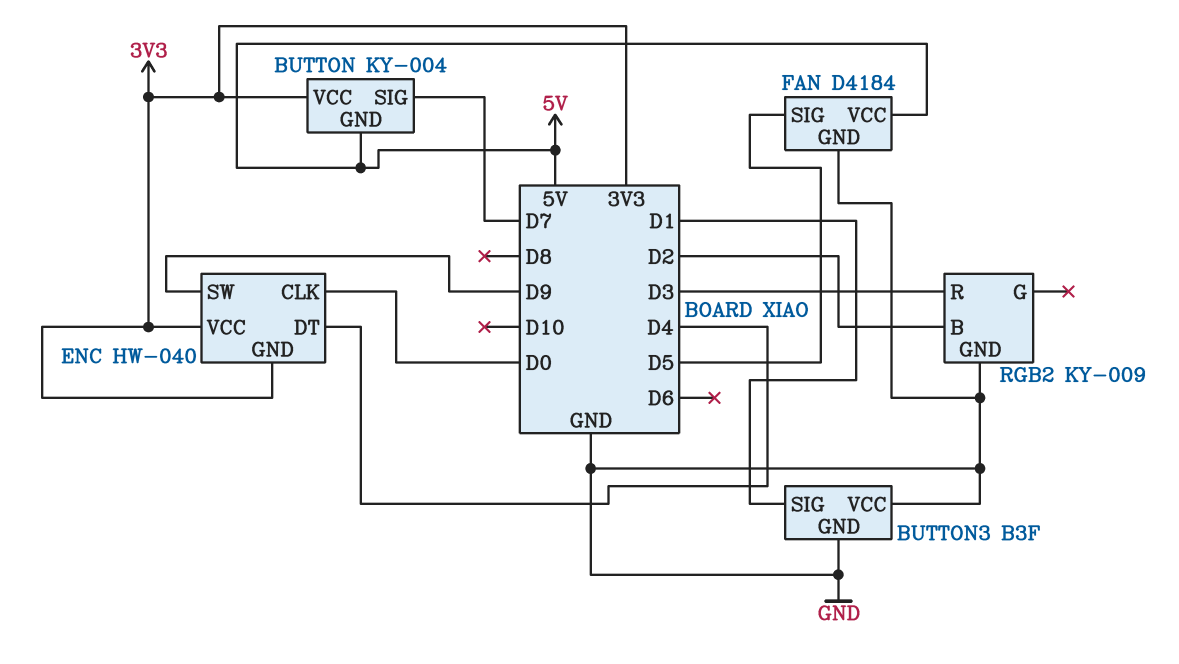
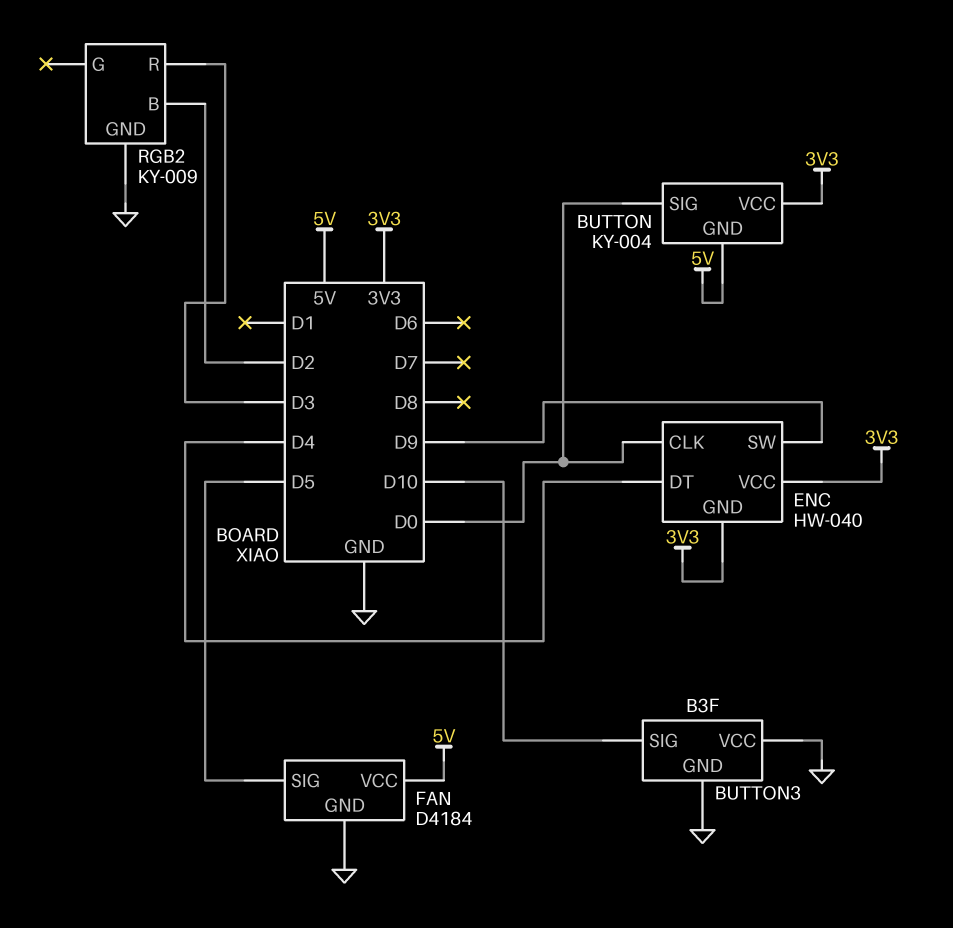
BUTTON pin SIG: D7 -> D0
BUTTON3 pin SIG: D1 -> D10

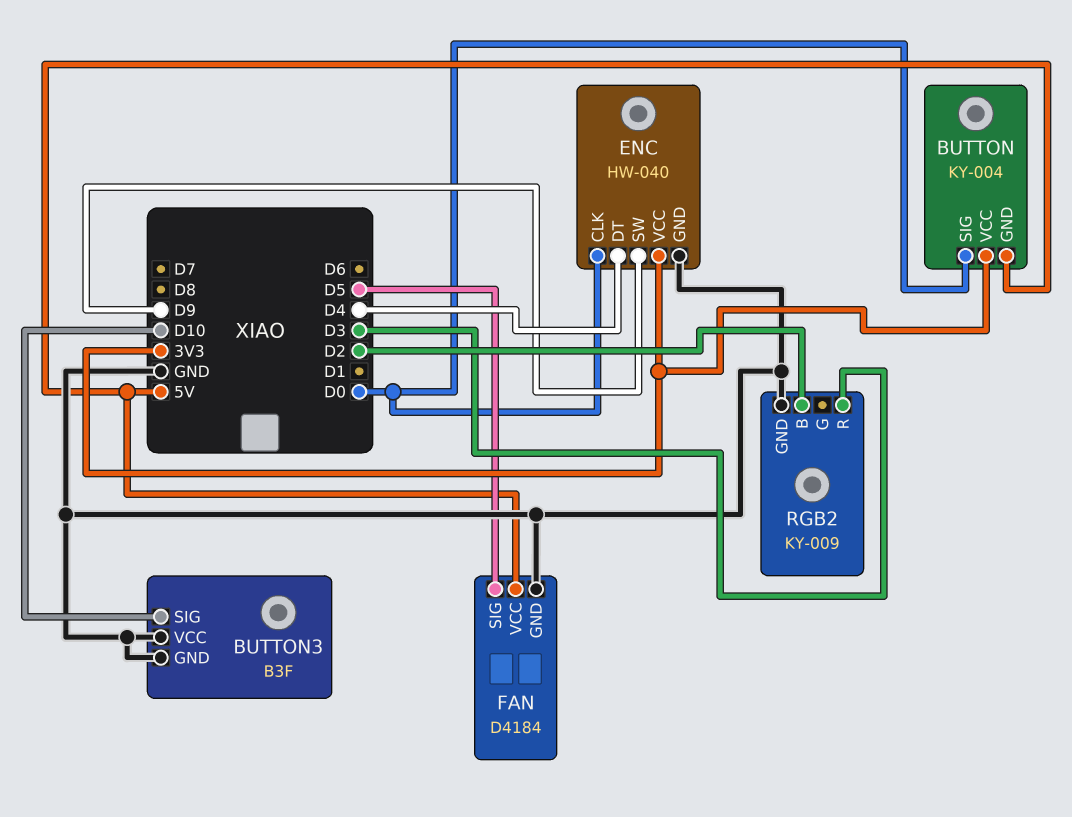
ENC pin GND: 3V3 -> GND

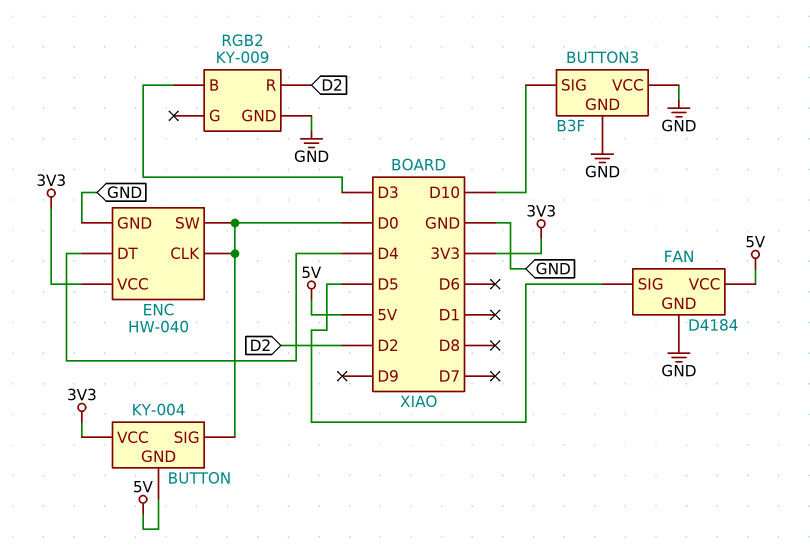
ENC pin SW: D9 -> D0
RGB2 pin B: D2 -> D3
RGB2 pin R: D3 -> D2

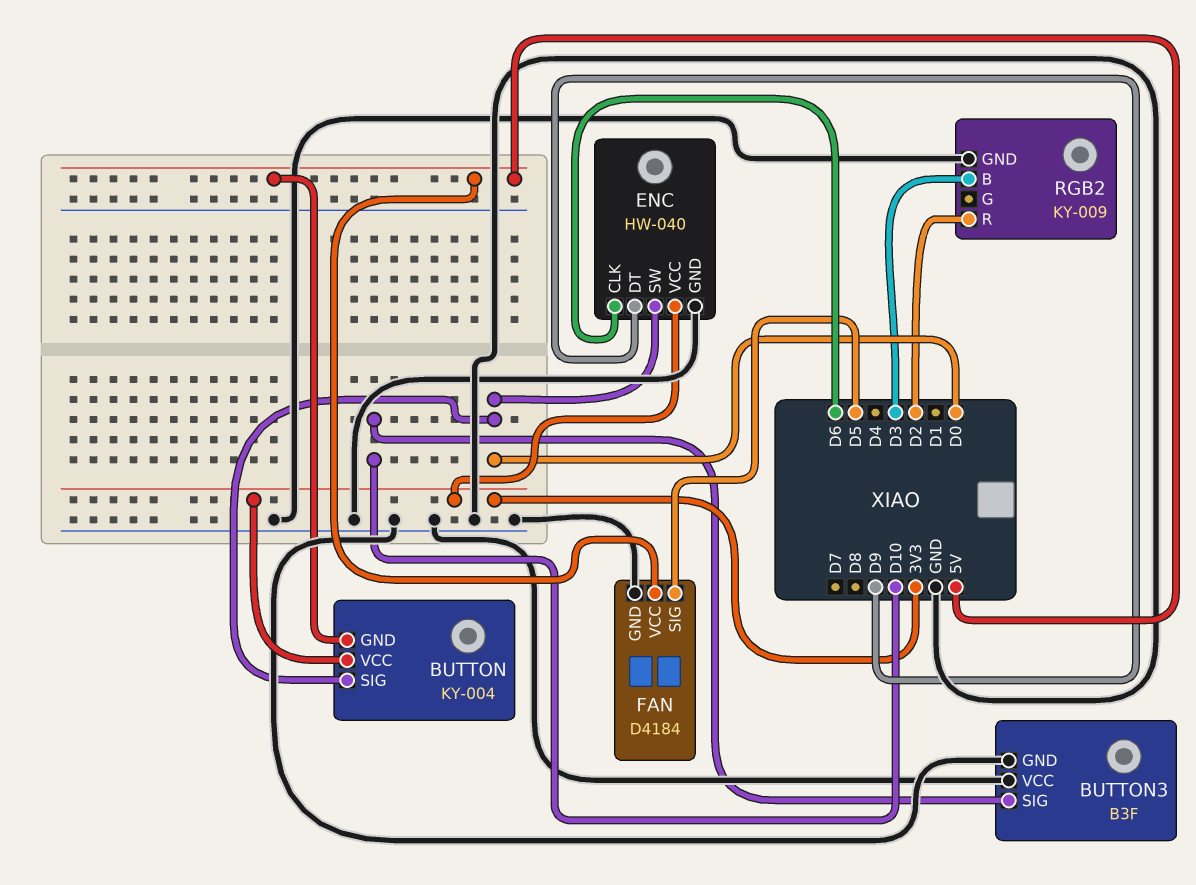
ENC pin CLK: D0 -> D6
ENC pin DT: D4 -> D9

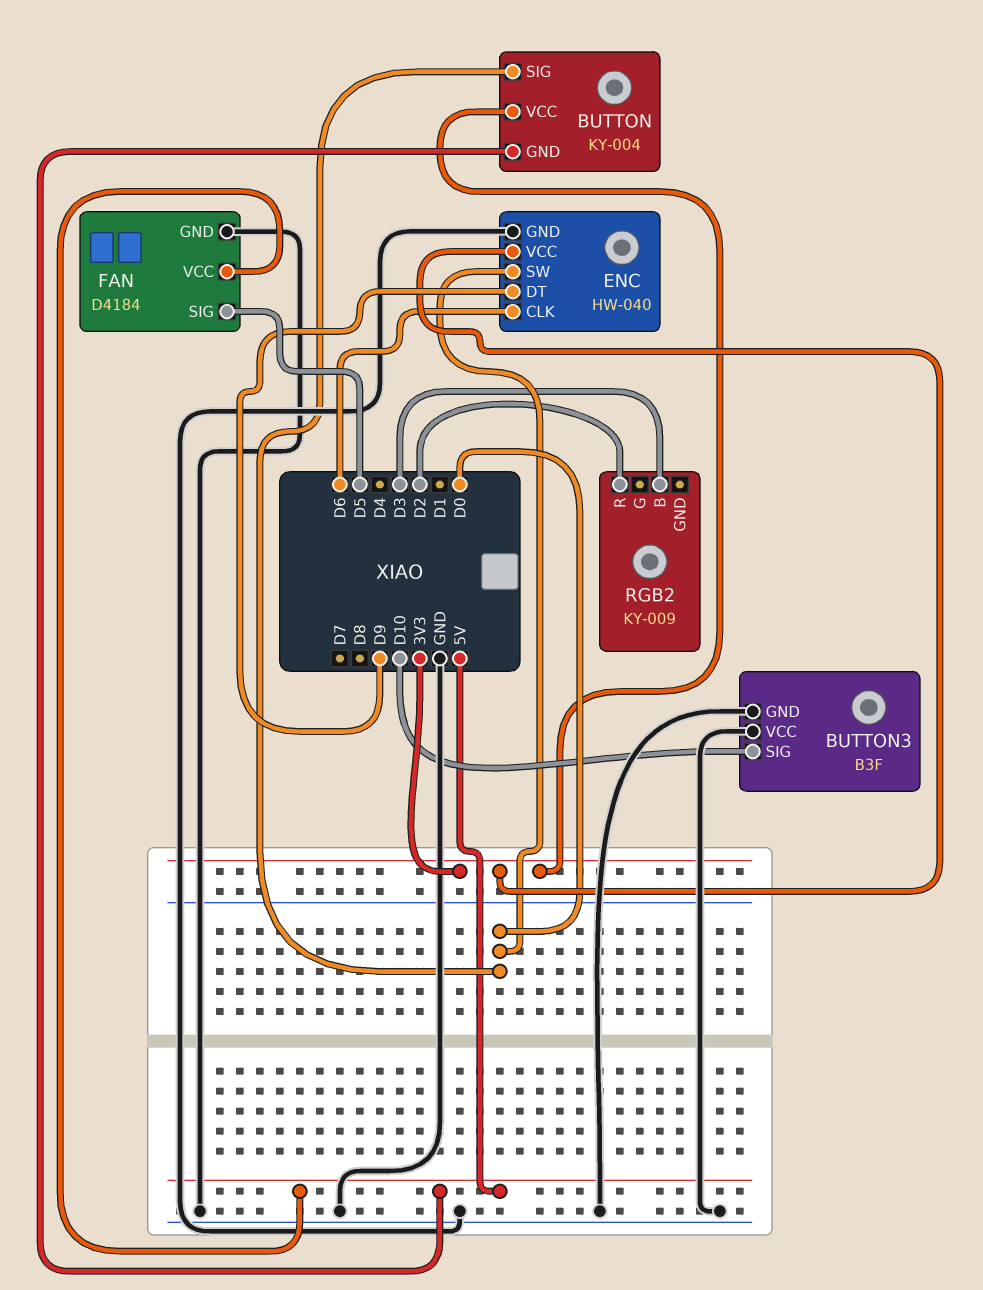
RGB2 pin GND: GND -> none

